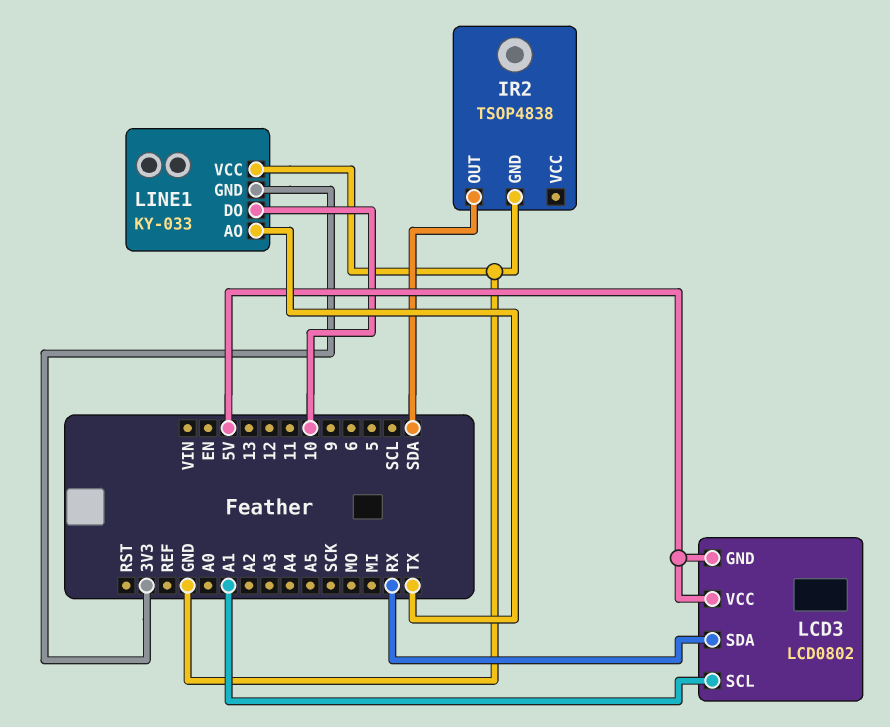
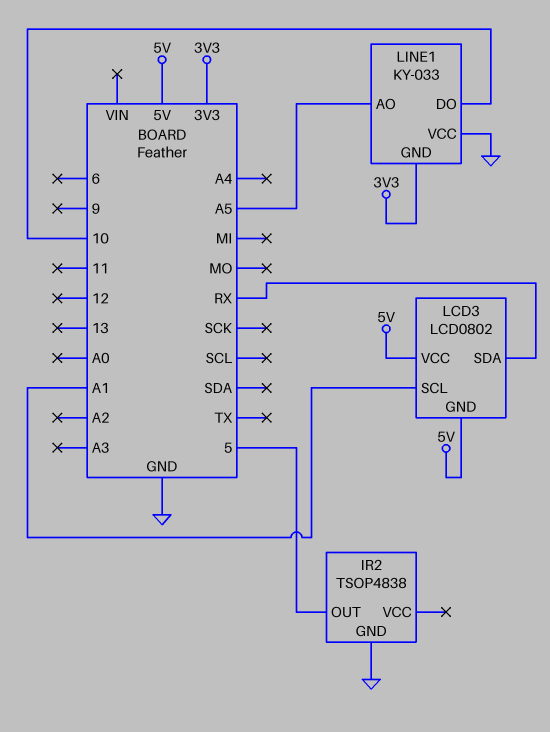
IR2 pin OUT: SDA -> 5
LINE1 pin AO: TX -> A5

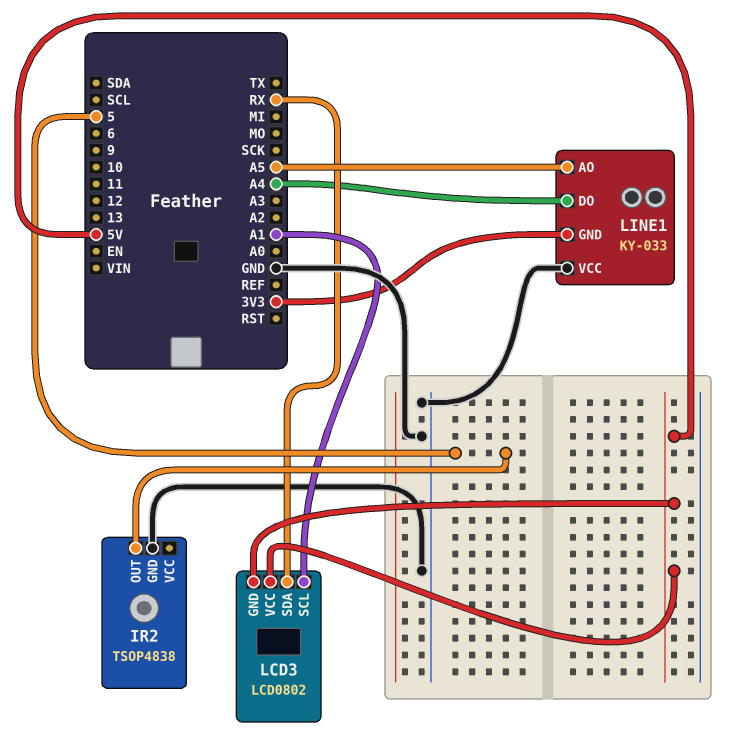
LINE1 pin DO: 10 -> A4

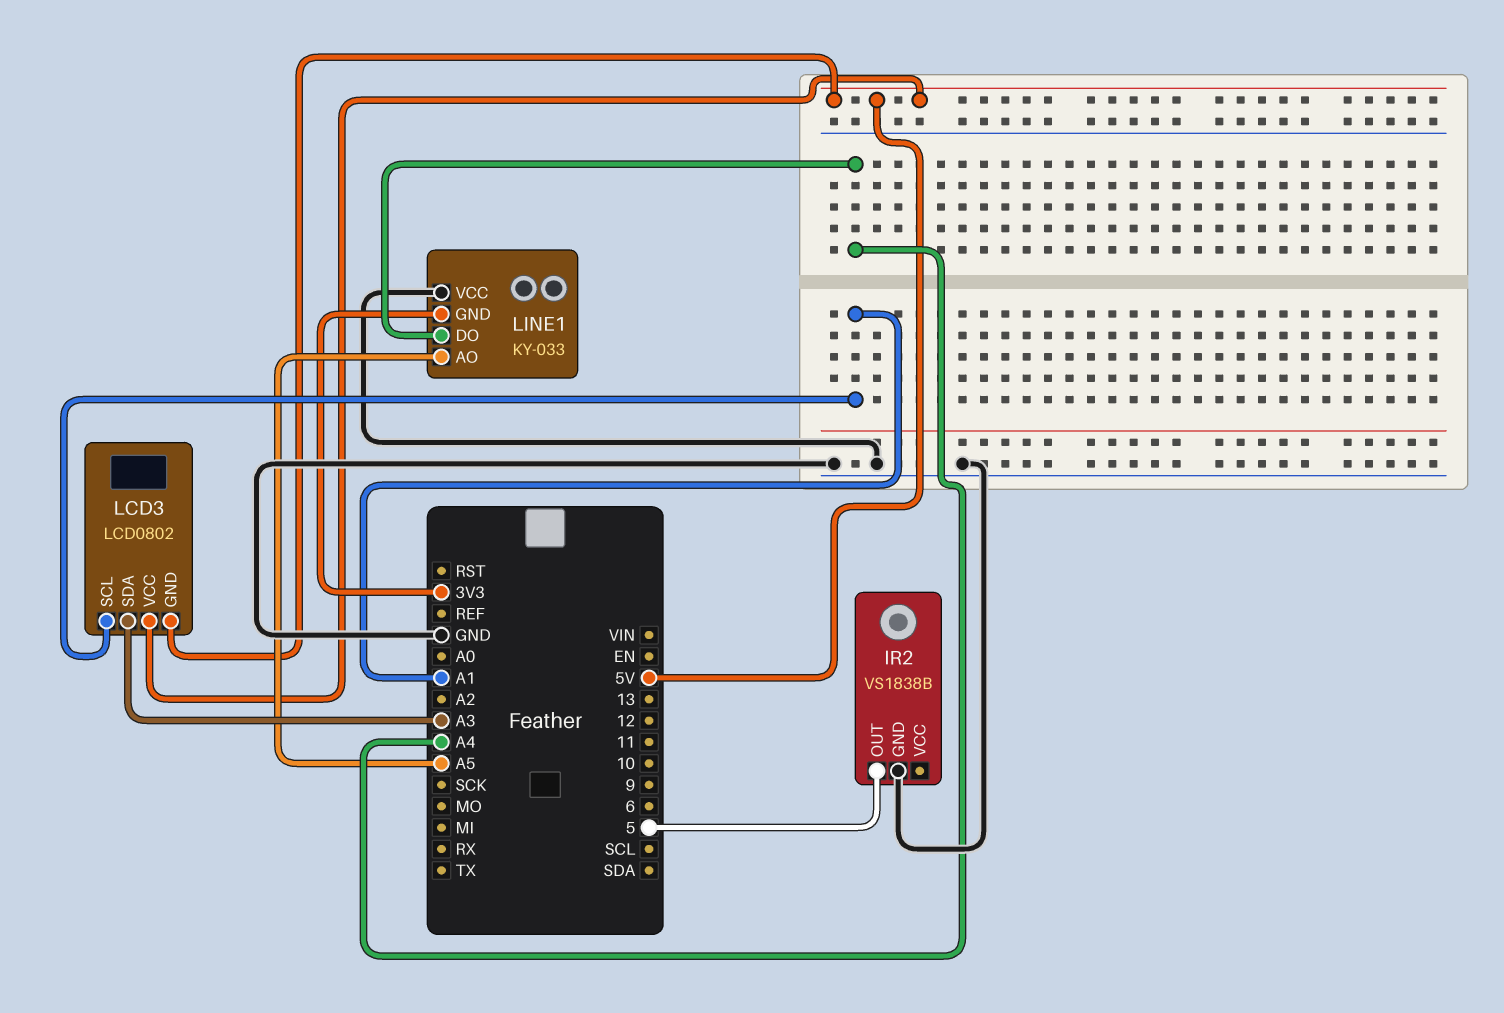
IR2: TSOP4838 -> VS1838B
LCD3 pin SDA: RX -> A3

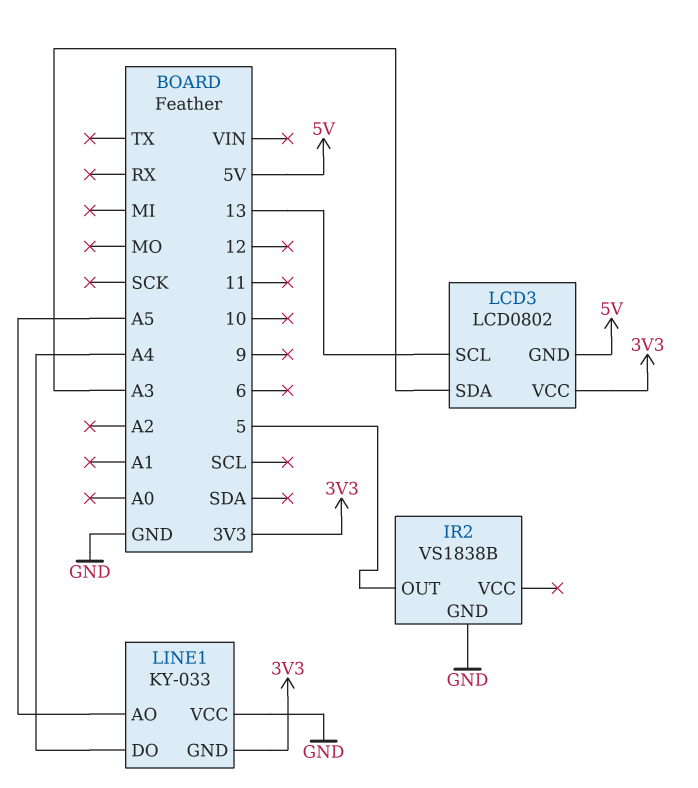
LCD3 pin SCL: A1 -> 13
LCD3 pin VCC: 5V -> 3V3

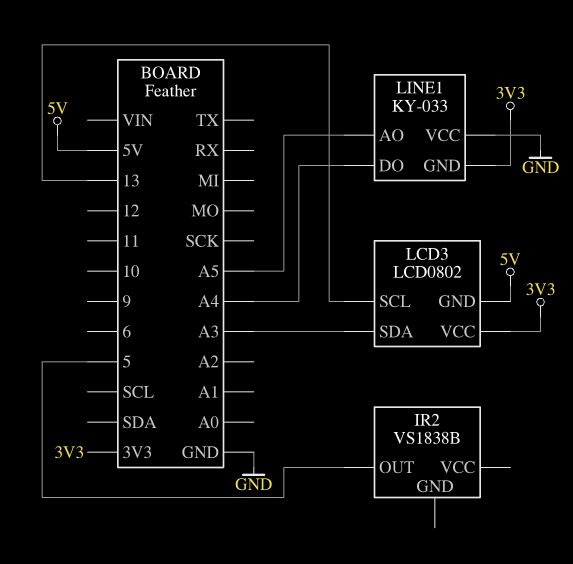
IR2 pin GND: GND -> none

